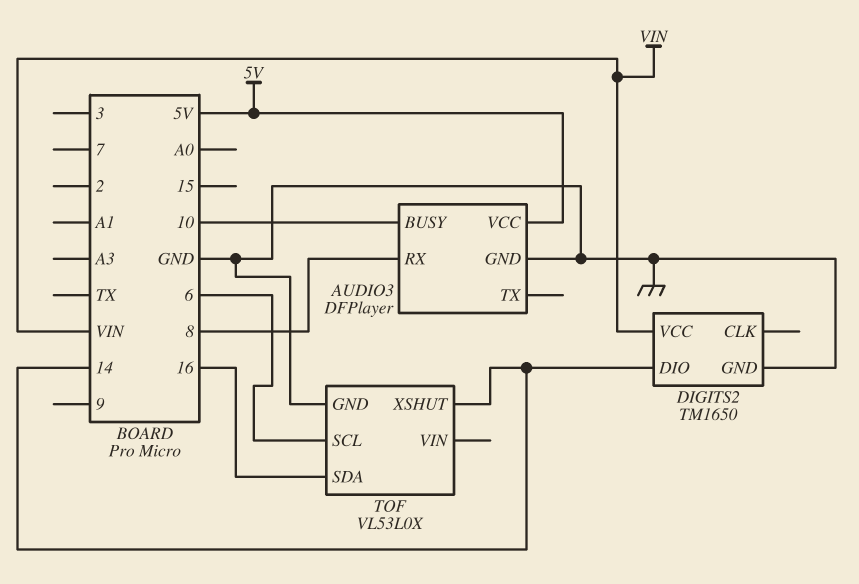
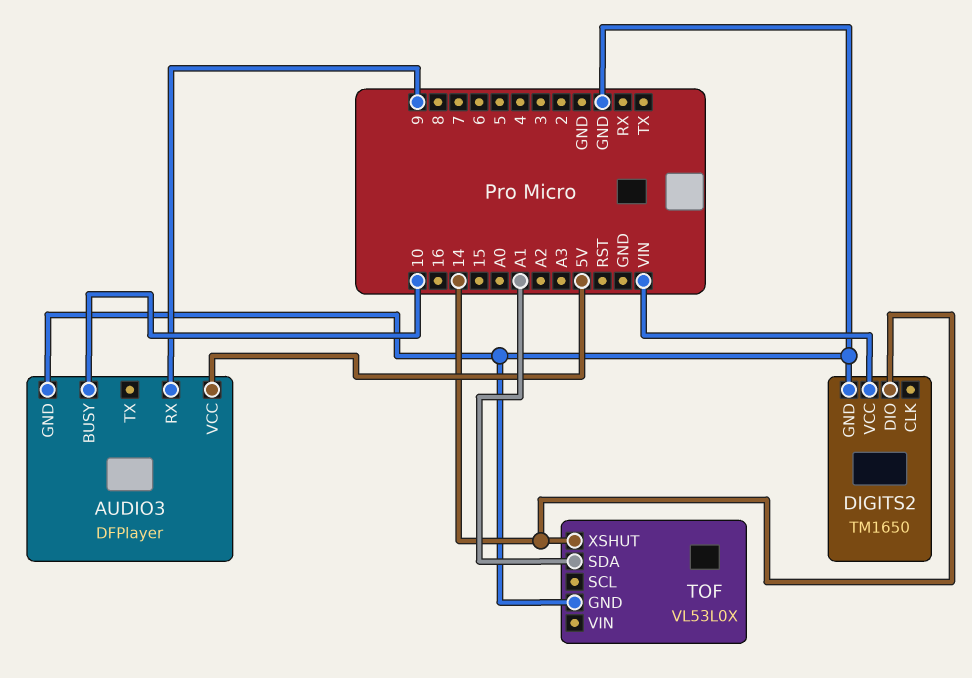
AUDIO3 pin RX: 8 -> 9
TOF pin SCL: 6 -> none
TOF pin SDA: 16 -> A1

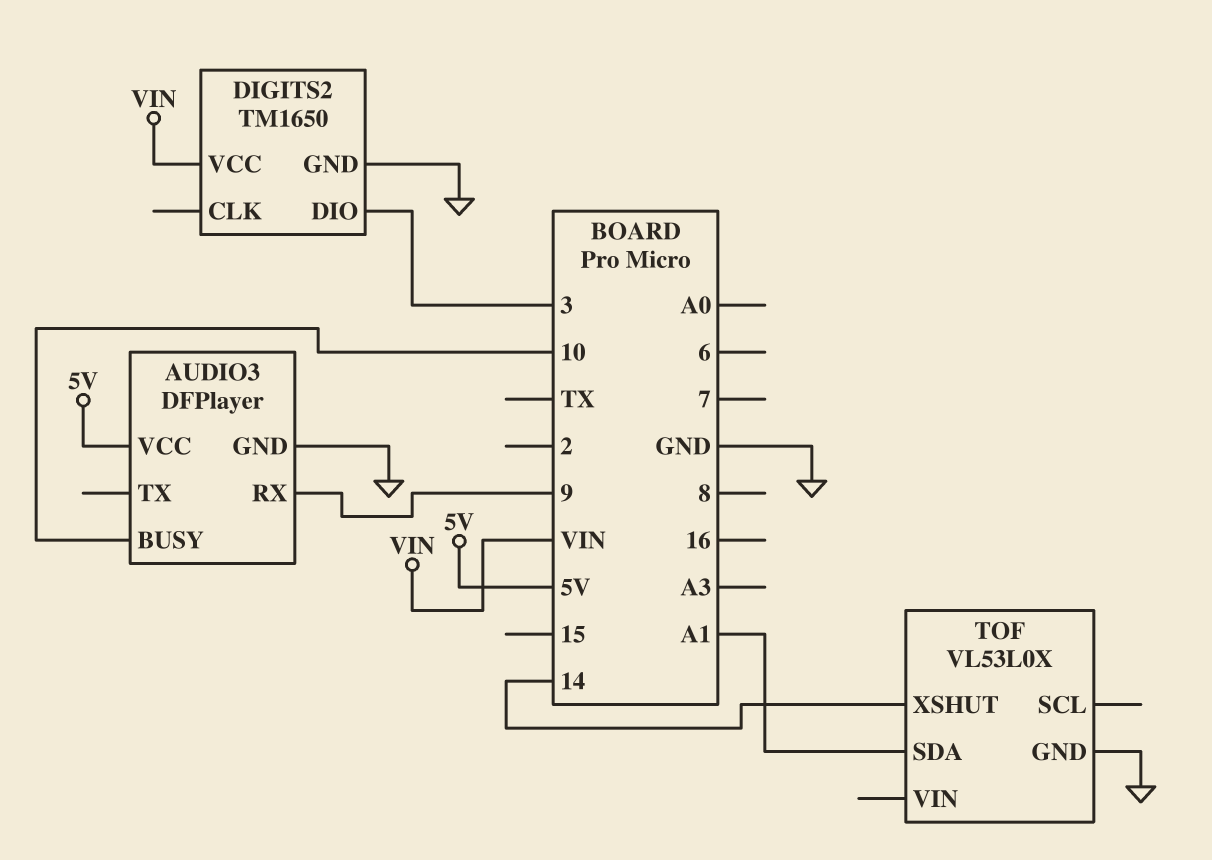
DIGITS2 pin DIO: 14 -> 3

